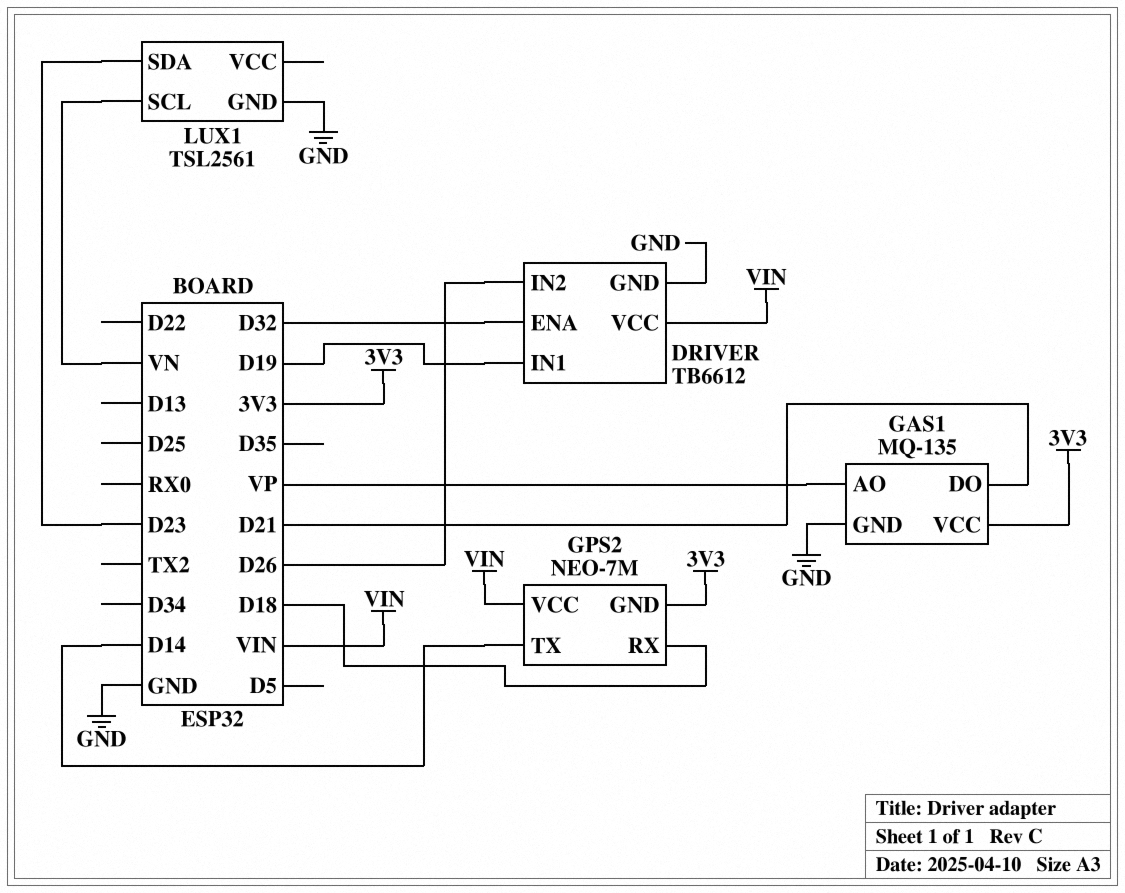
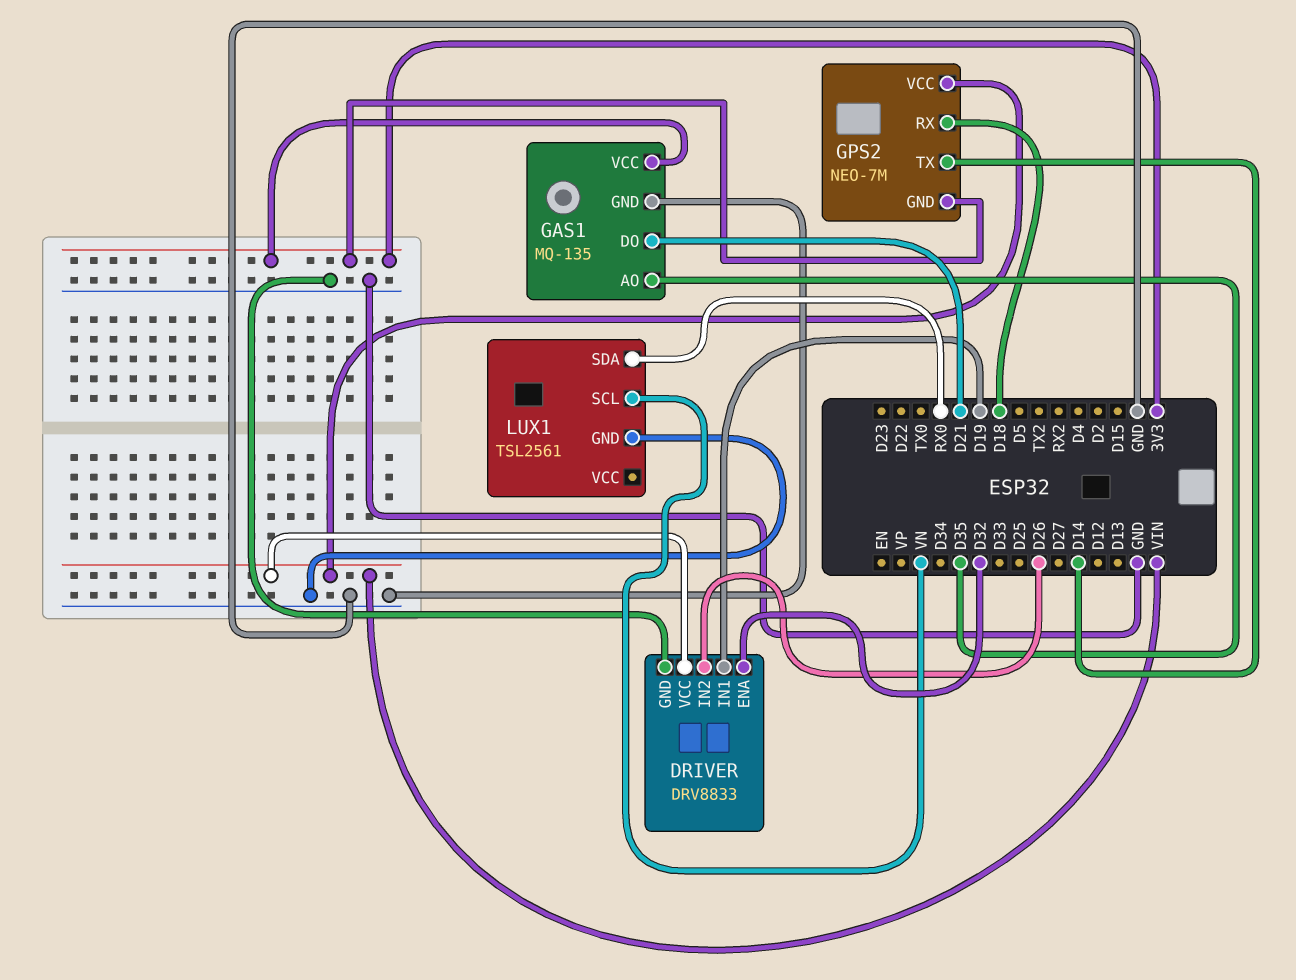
DRIVER: TB6612 -> DRV8833
GAS1 pin AO: VP -> D35
LUX1 pin SDA: D23 -> RX0

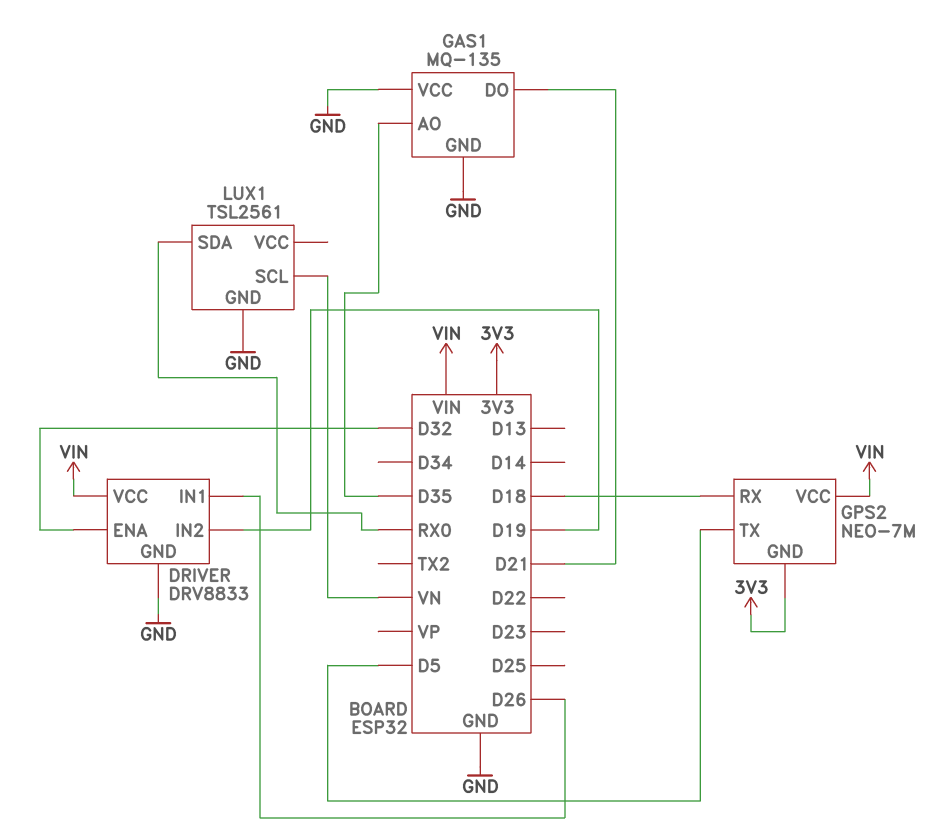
DRIVER pin IN1: D19 -> D26
DRIVER pin IN2: D26 -> D19
GAS1 pin VCC: 3V3 -> GND
GPS2 pin TX: D14 -> D5

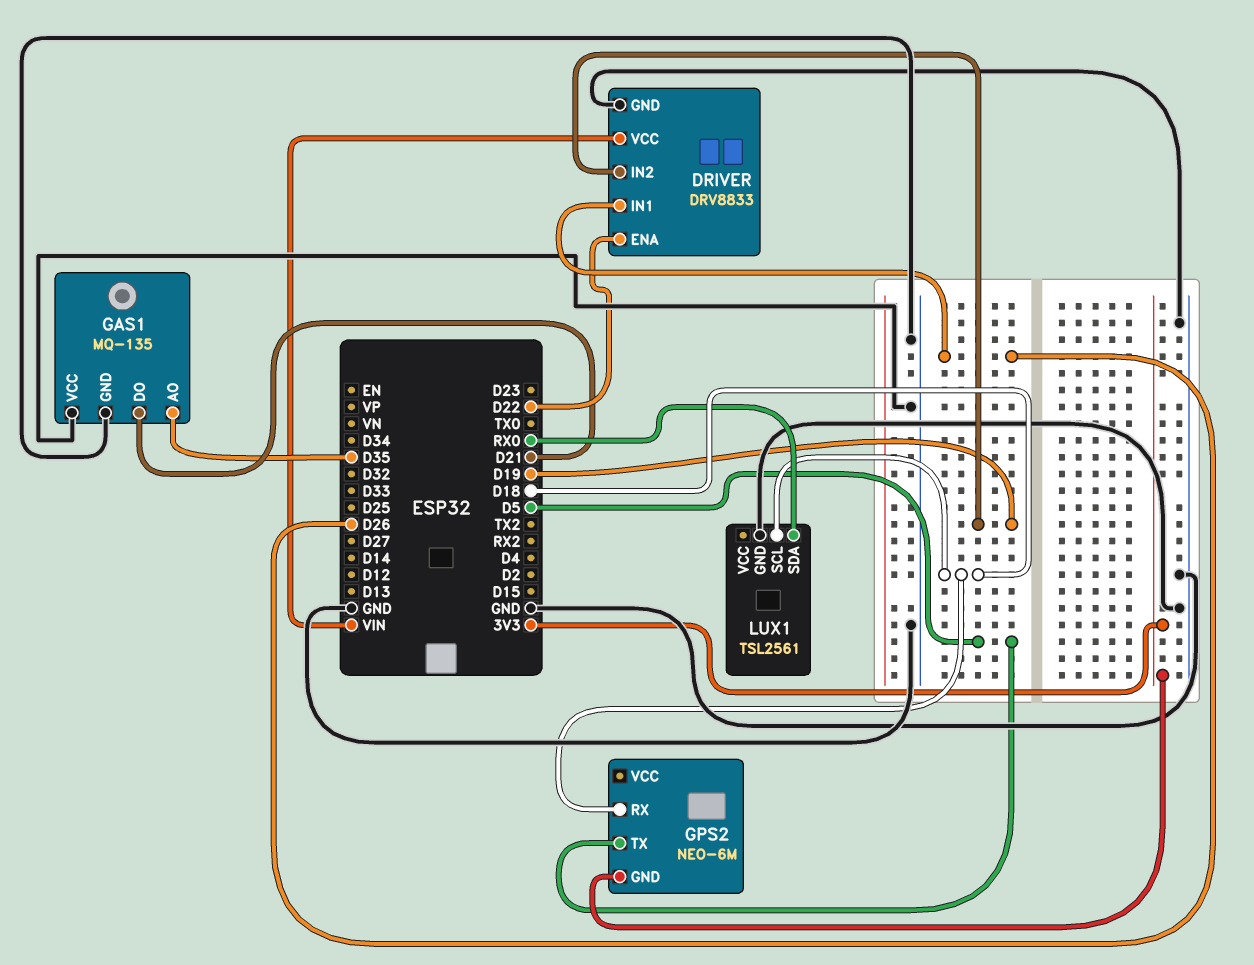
DRIVER pin ENA: D32 -> D22
GPS2: NEO-7M -> NEO-6M
GPS2 pin VCC: VIN -> none
LUX1 pin SCL: VN -> D18

